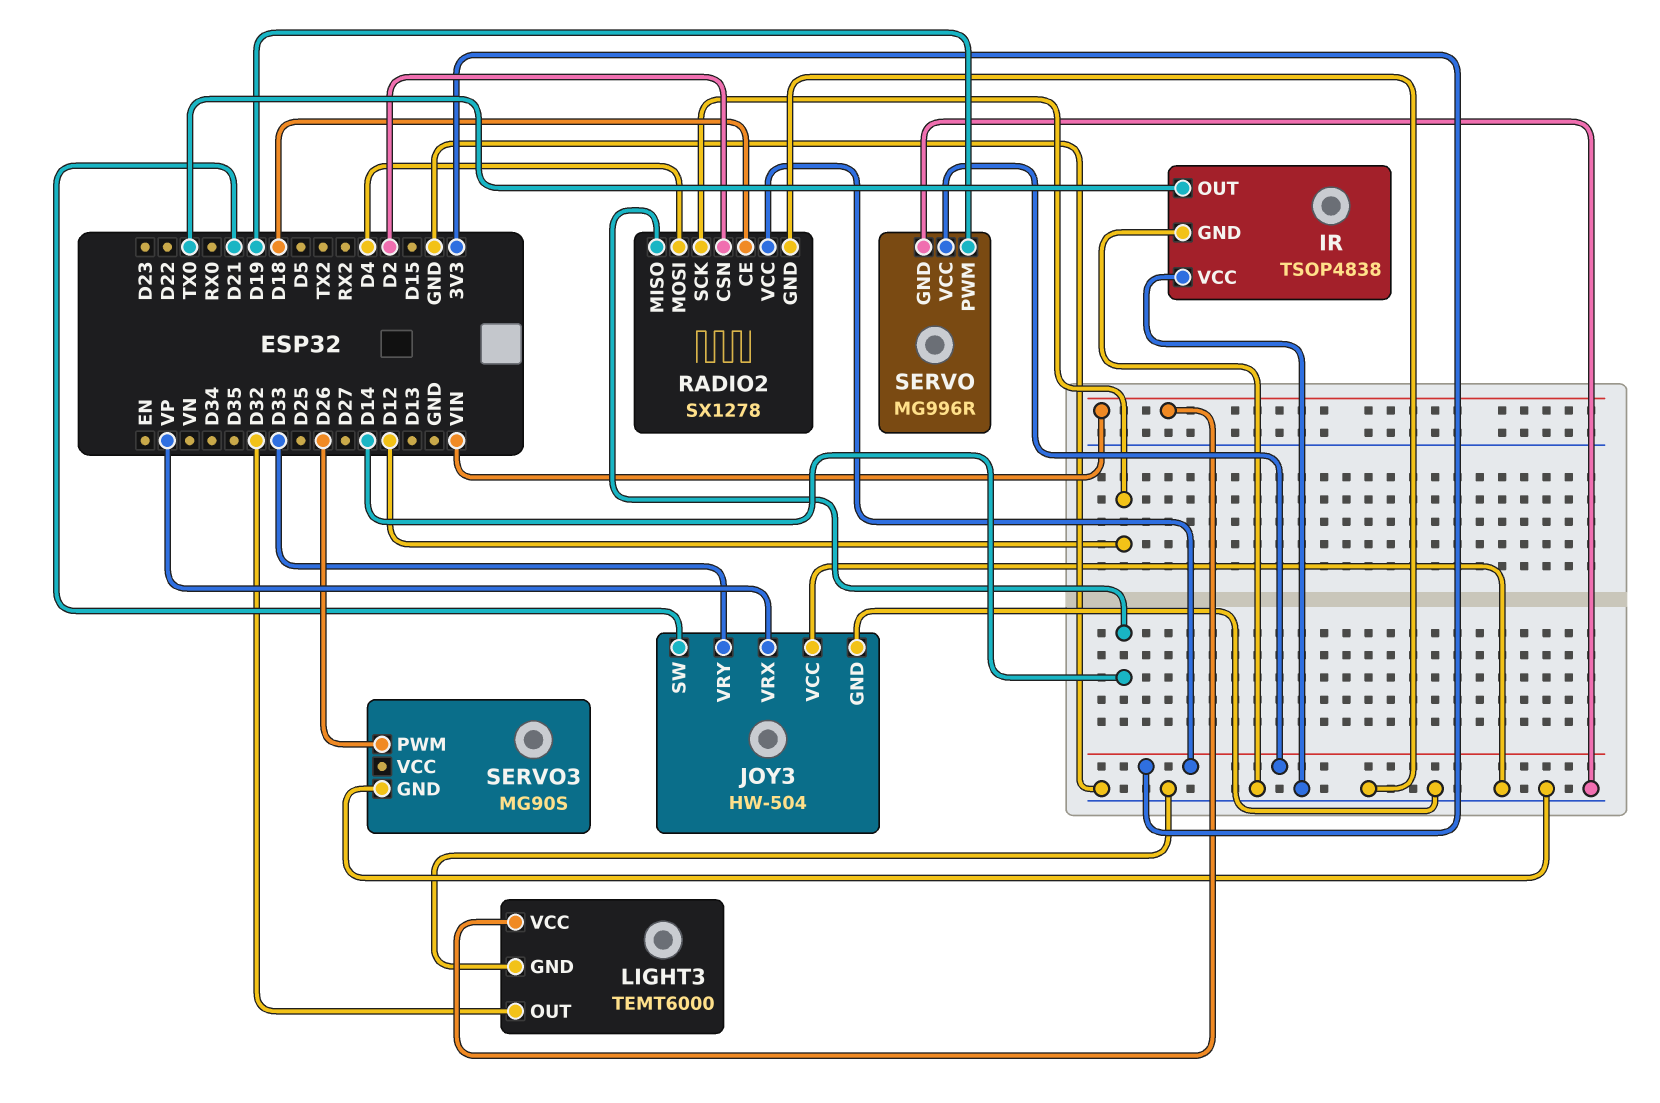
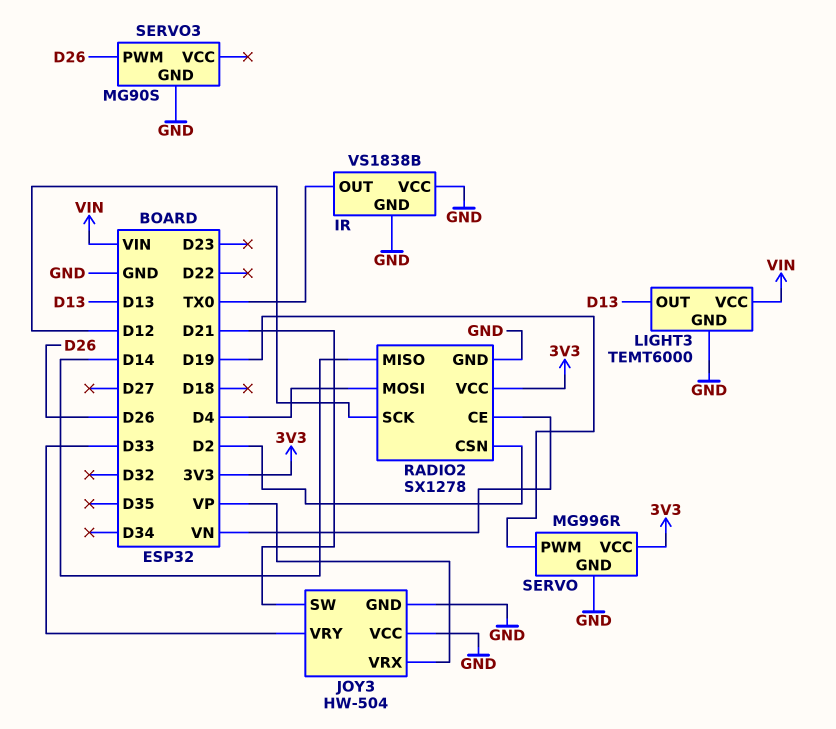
IR: TSOP4838 -> VS1838B
LIGHT3 pin OUT: D32 -> D13
RADIO2 pin CE: D18 -> VN

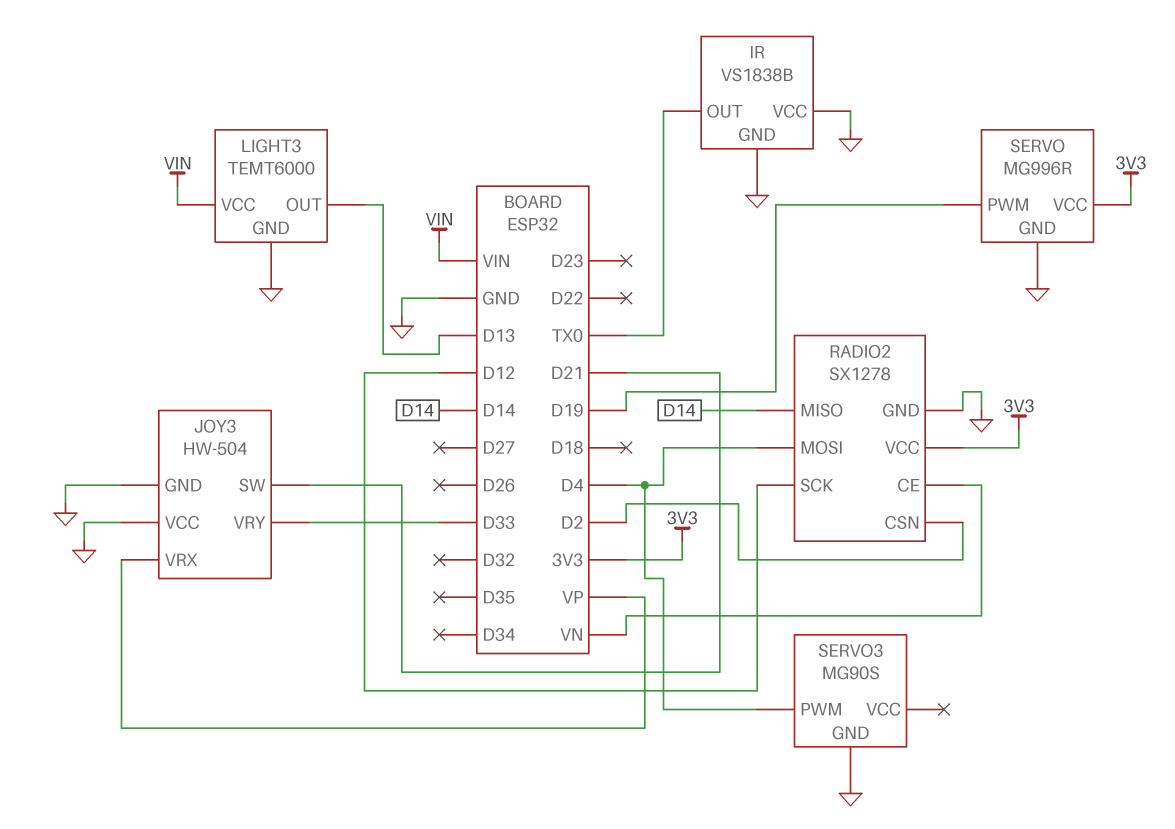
SERVO3 pin PWM: D26 -> D4

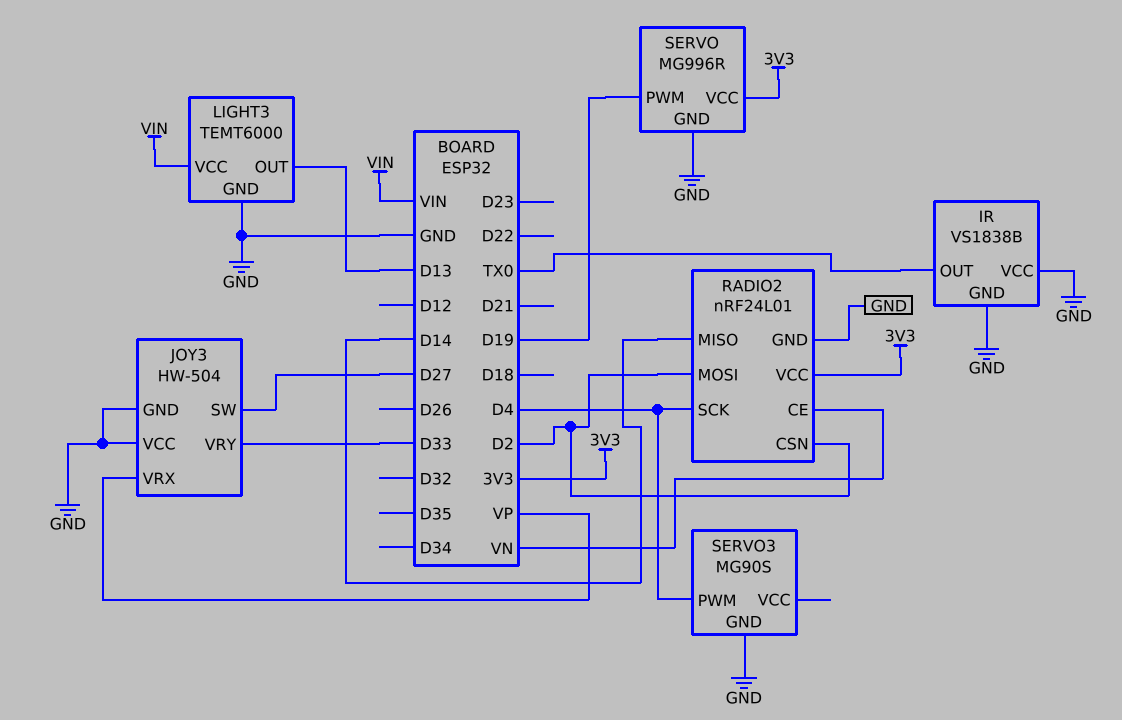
JOY3 pin SW: D21 -> D27
RADIO2: SX1278 -> nRF24L01
RADIO2 pin MOSI: D4 -> D2
RADIO2 pin SCK: D12 -> D4

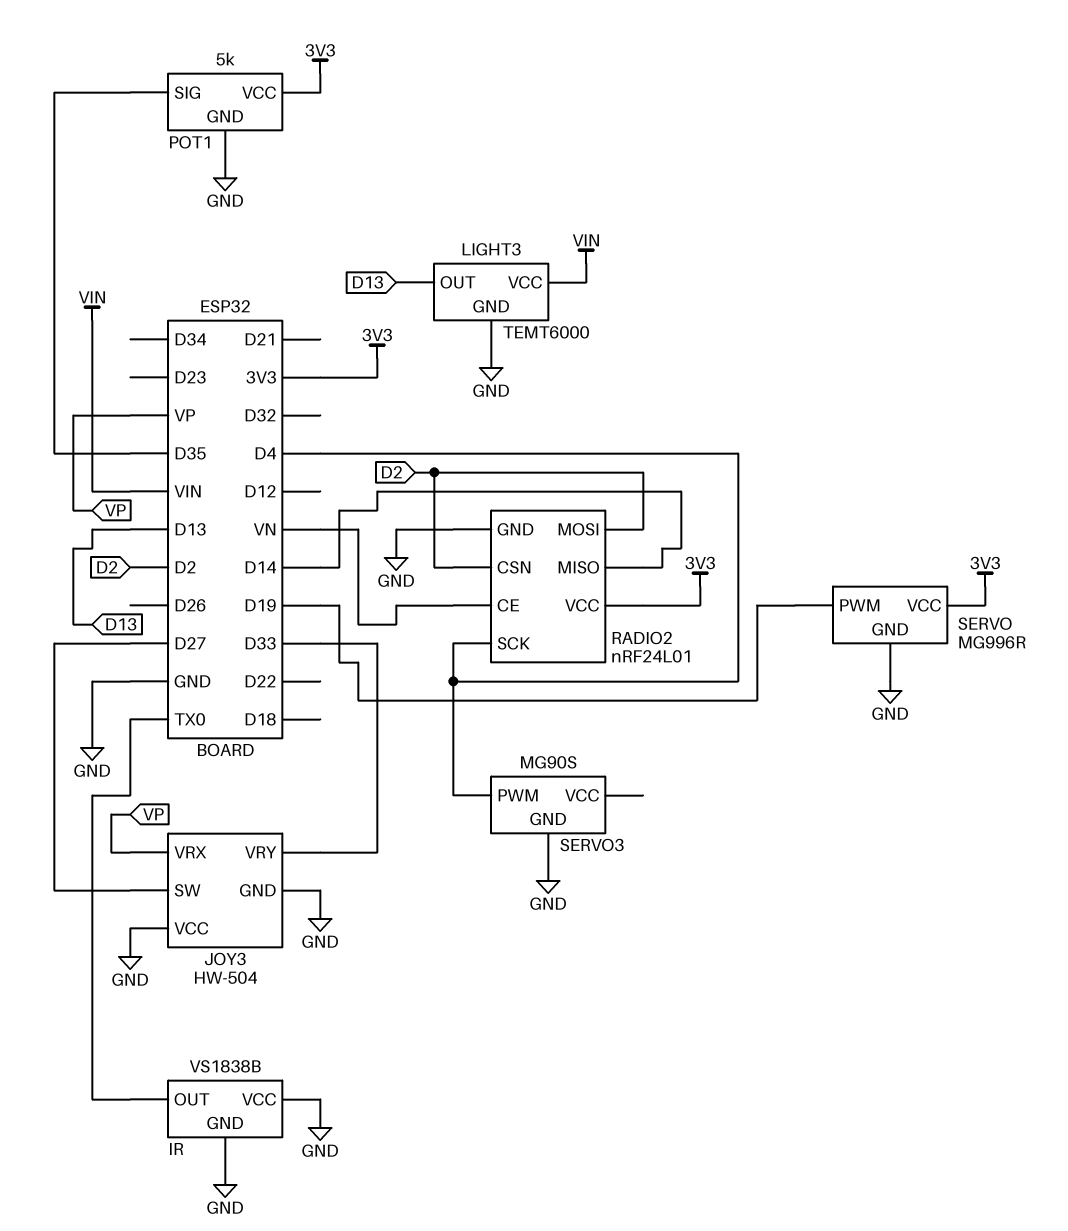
POT1: none -> 5k
POT1 pin GND: none -> GND
POT1 pin SIG: none -> D35
POT1 pin VCC: none -> 3V3

